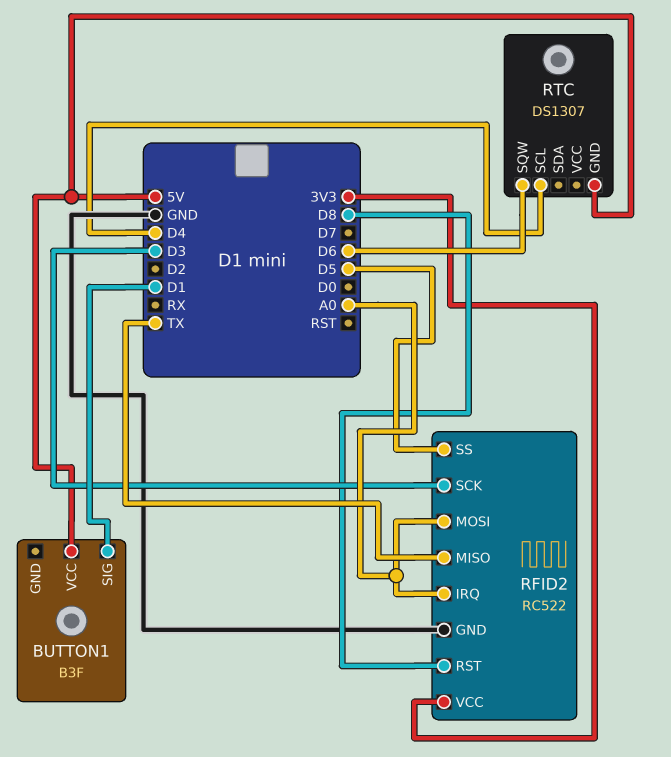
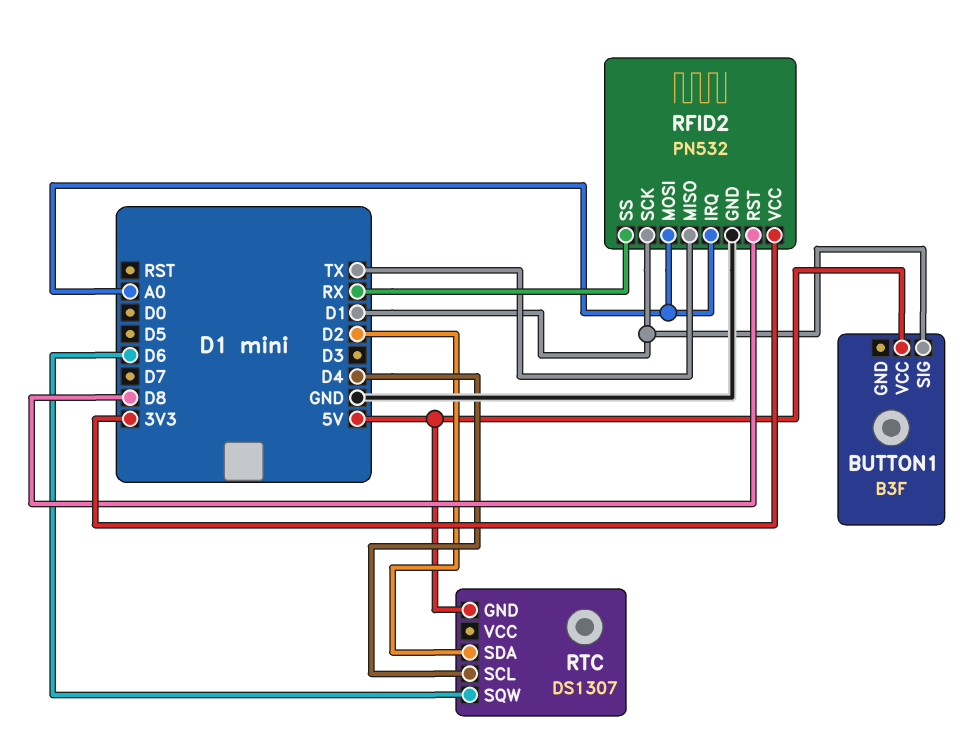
RFID2: RC522 -> PN532
RFID2 pin SCK: D3 -> D1
RFID2 pin SS: D5 -> RX
RTC pin SDA: none -> D2

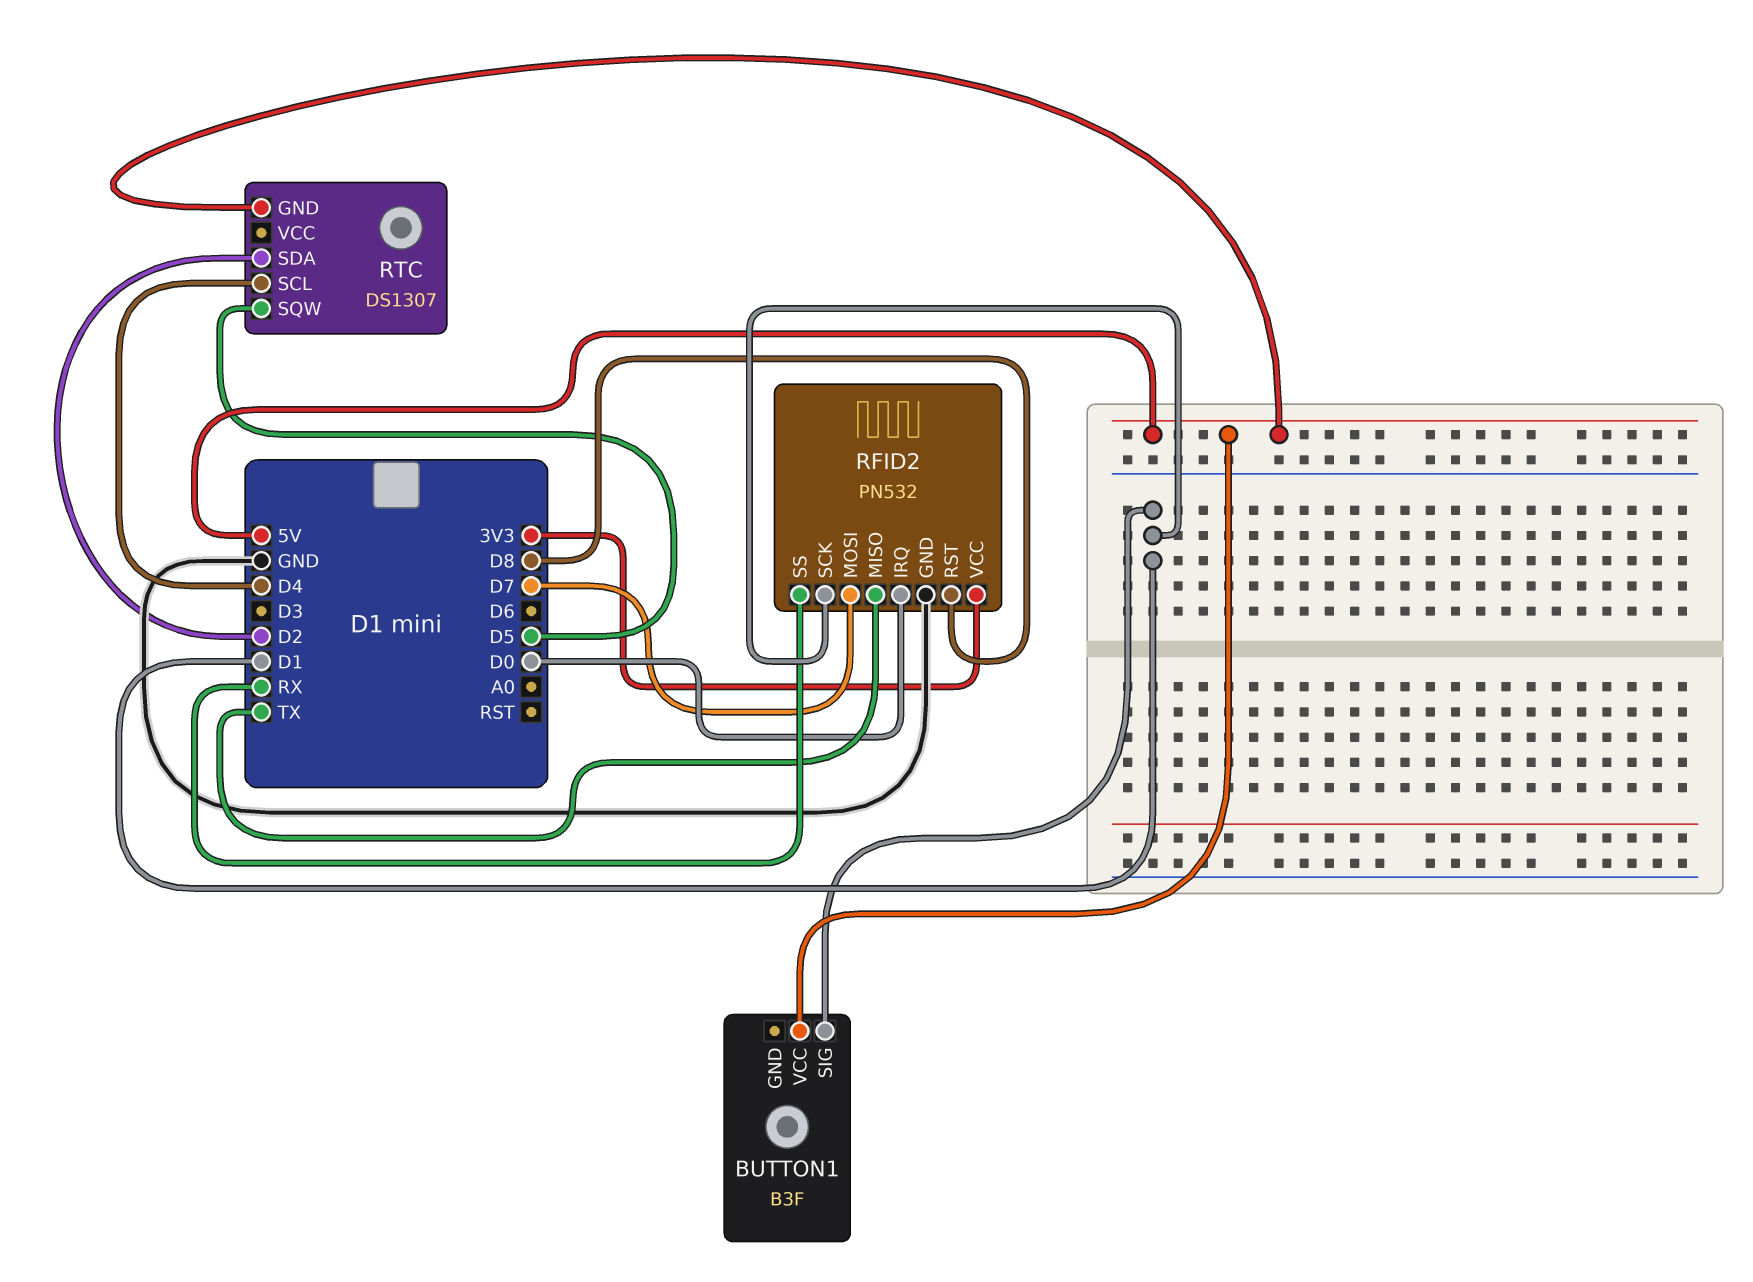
RFID2 pin IRQ: A0 -> D0
RFID2 pin MOSI: A0 -> D7
RTC pin SQW: D6 -> D5

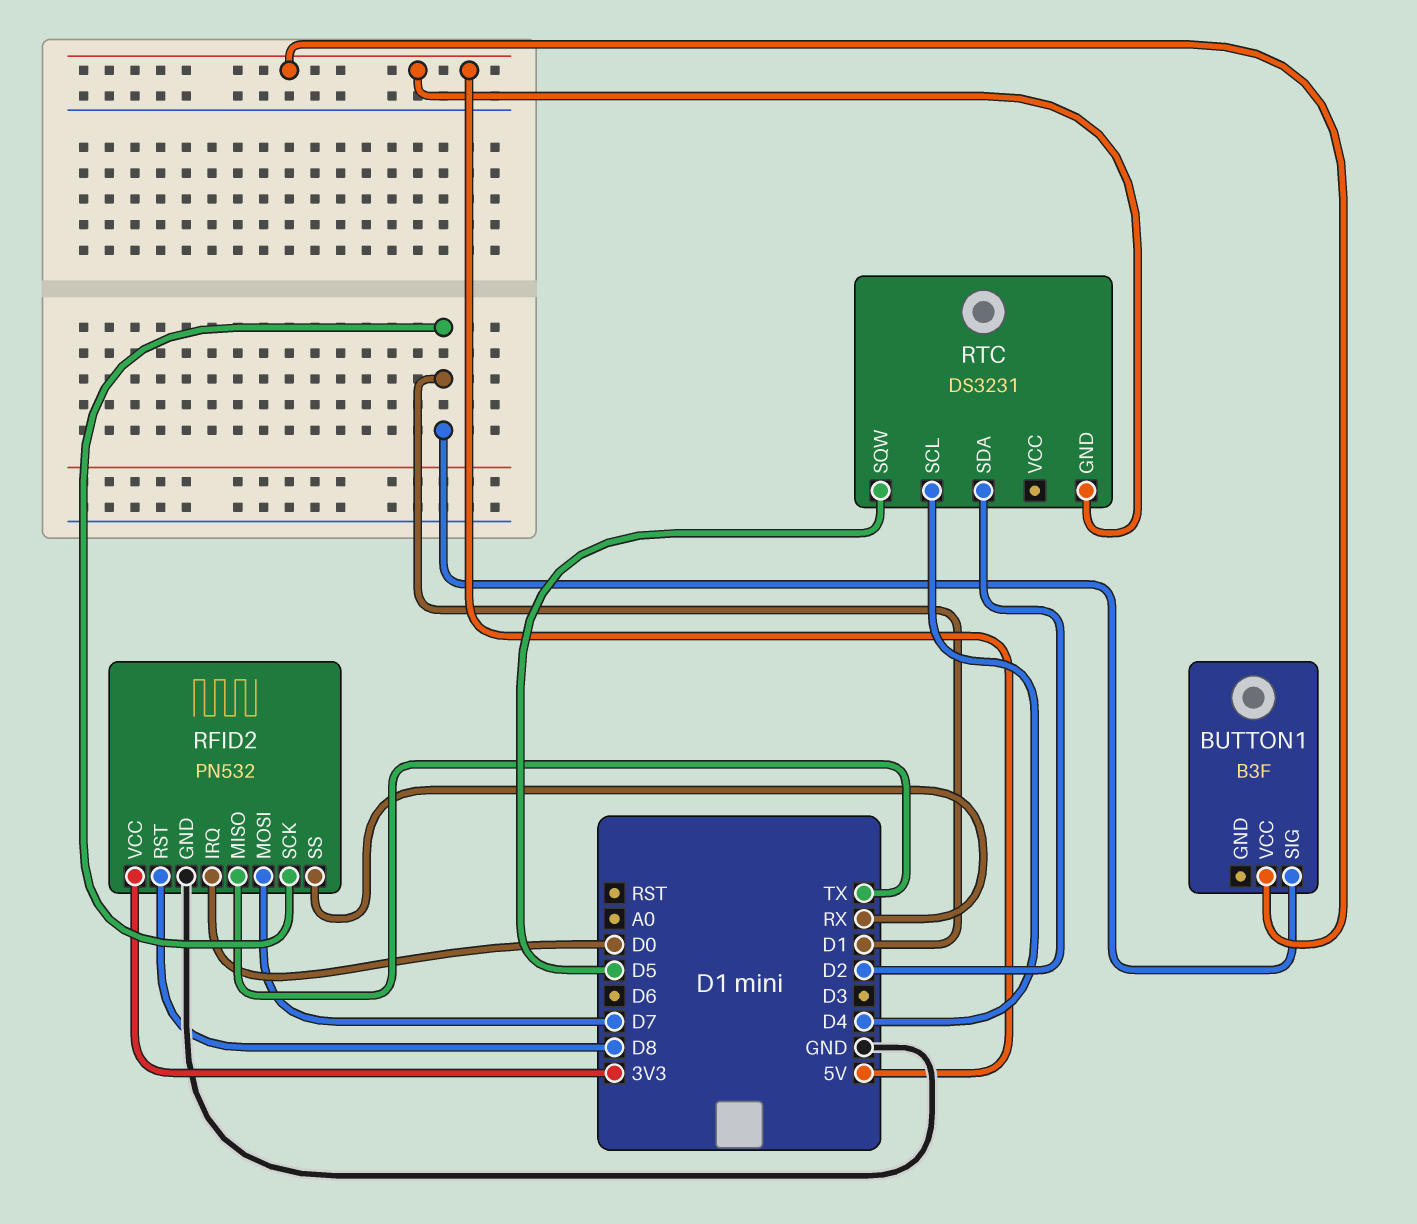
RTC: DS1307 -> DS3231

